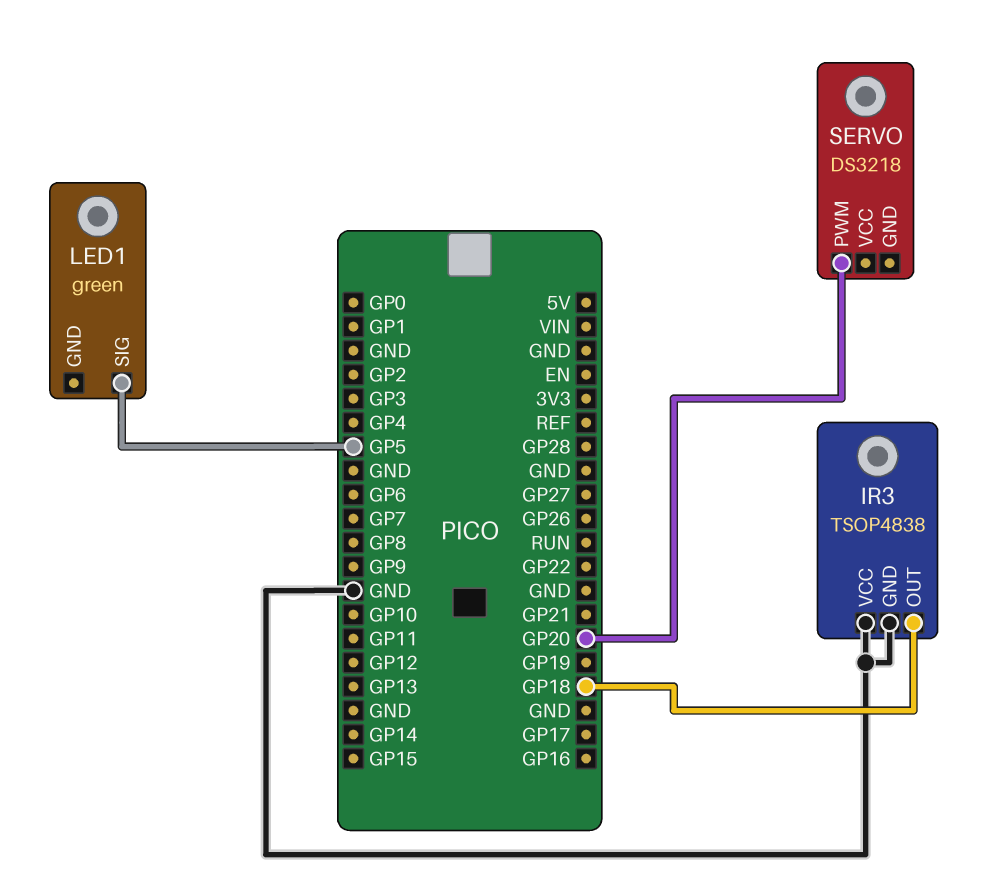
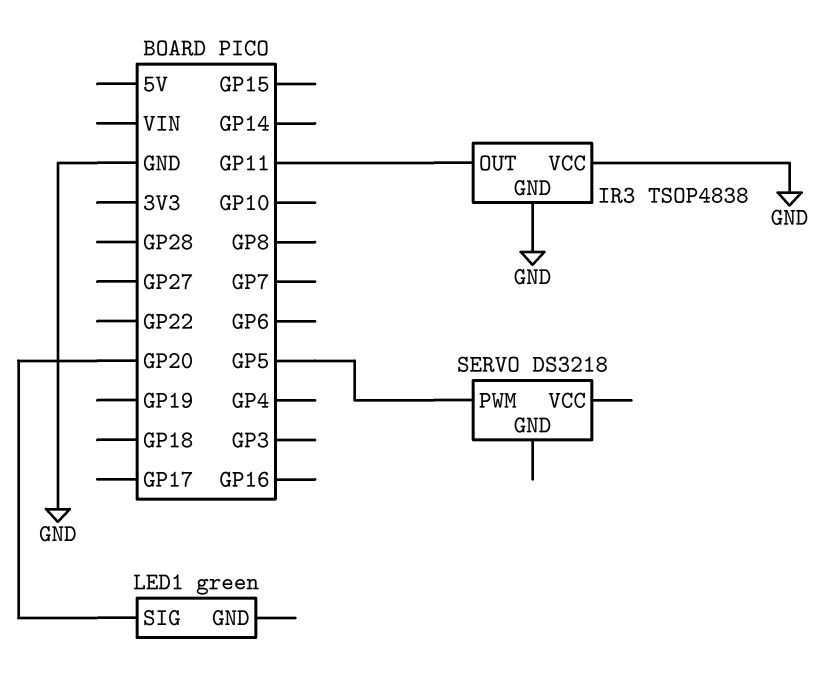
IR3 pin OUT: GP18 -> GP11
LED1 pin SIG: GP5 -> GP20
SERVO pin PWM: GP20 -> GP5

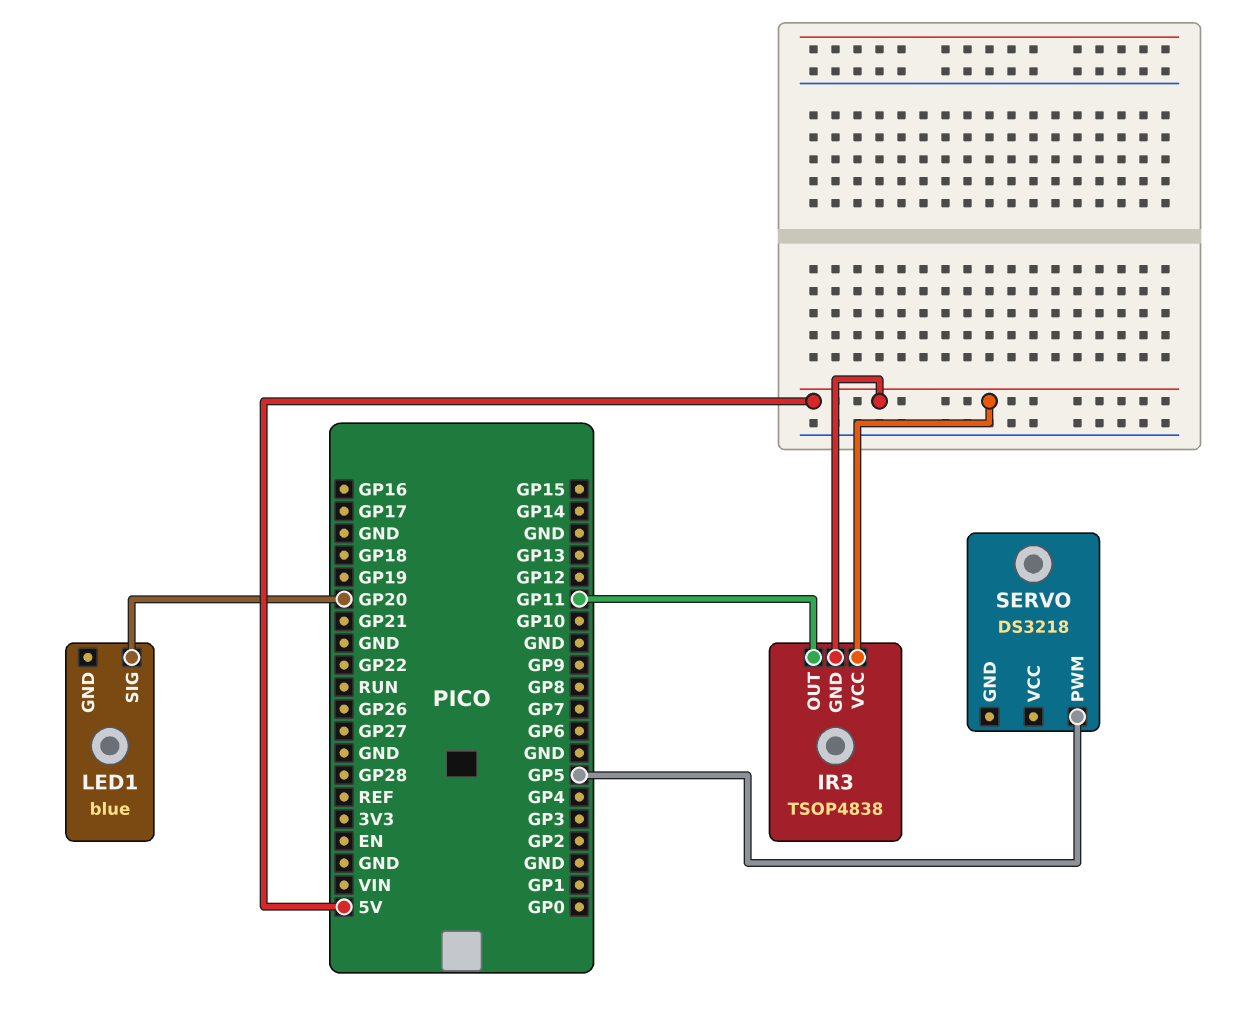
IR3 pin GND: GND -> 5V
IR3 pin VCC: GND -> 5V
LED1: green -> blue

